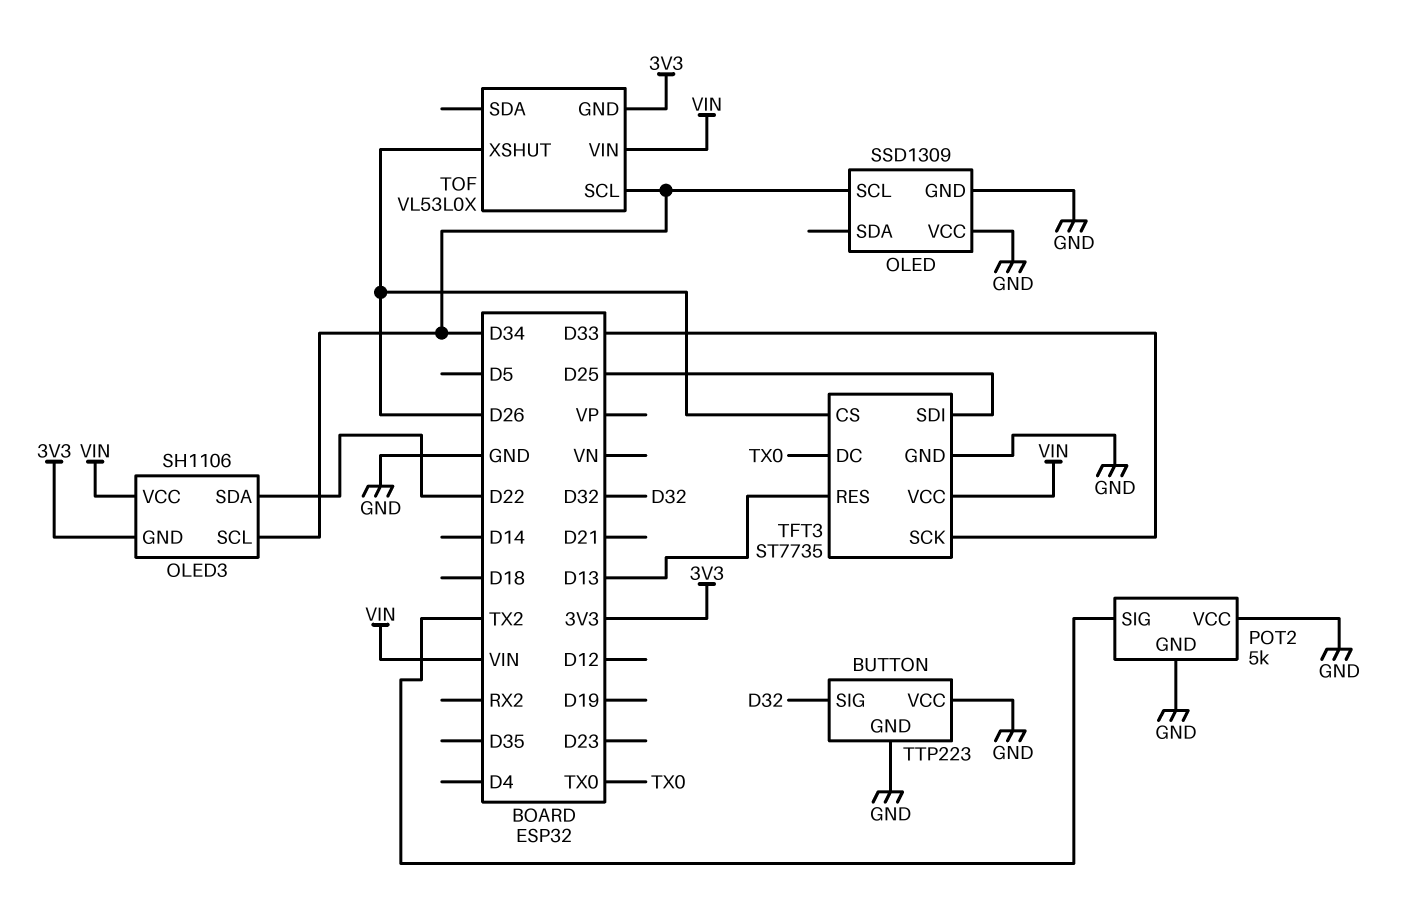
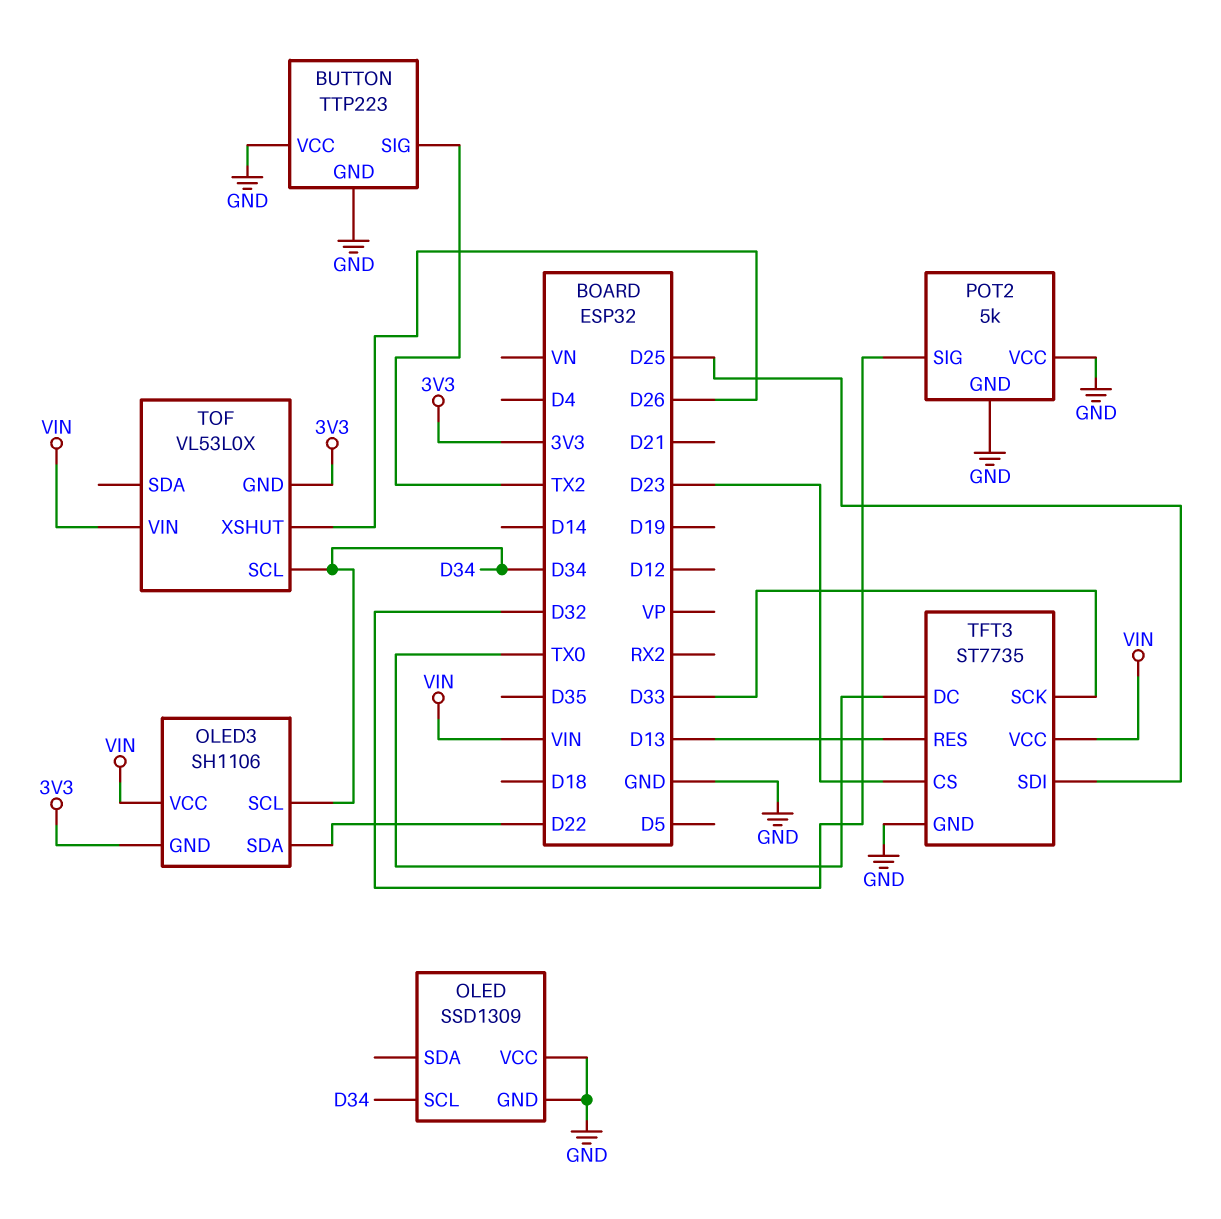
BUTTON pin SIG: D32 -> TX2
POT2 pin SIG: TX2 -> D32
TFT3 pin CS: D26 -> D23

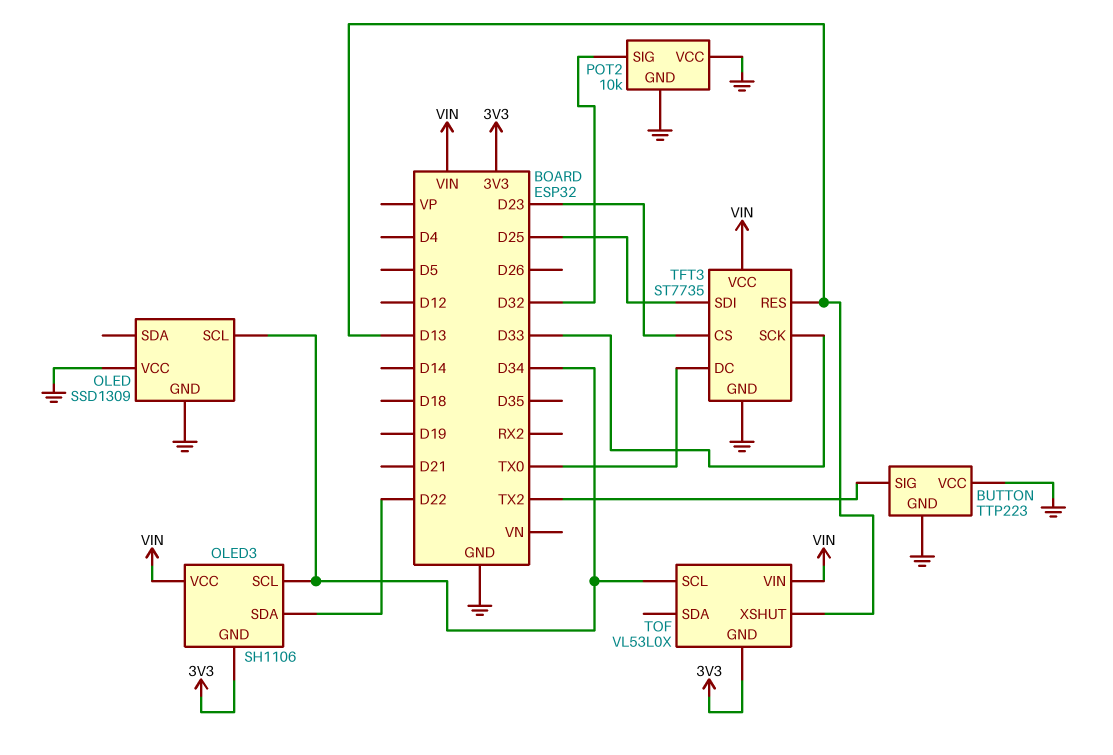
POT2: 5k -> 10k
TOF pin XSHUT: D26 -> D13

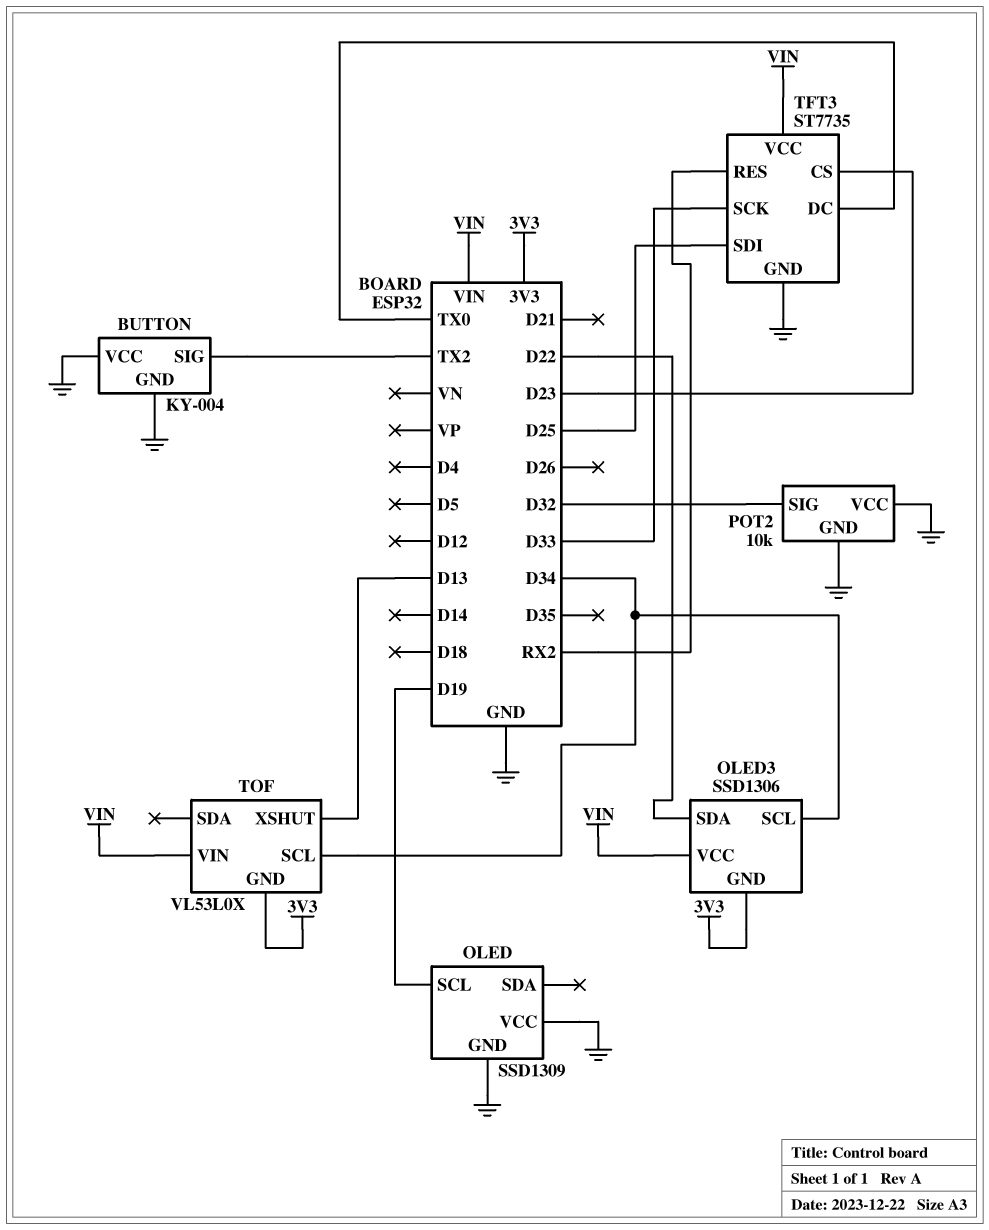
BUTTON: TTP223 -> KY-004
OLED pin SCL: D34 -> D19
OLED3: SH1106 -> SSD1306
TFT3 pin RES: D13 -> RX2

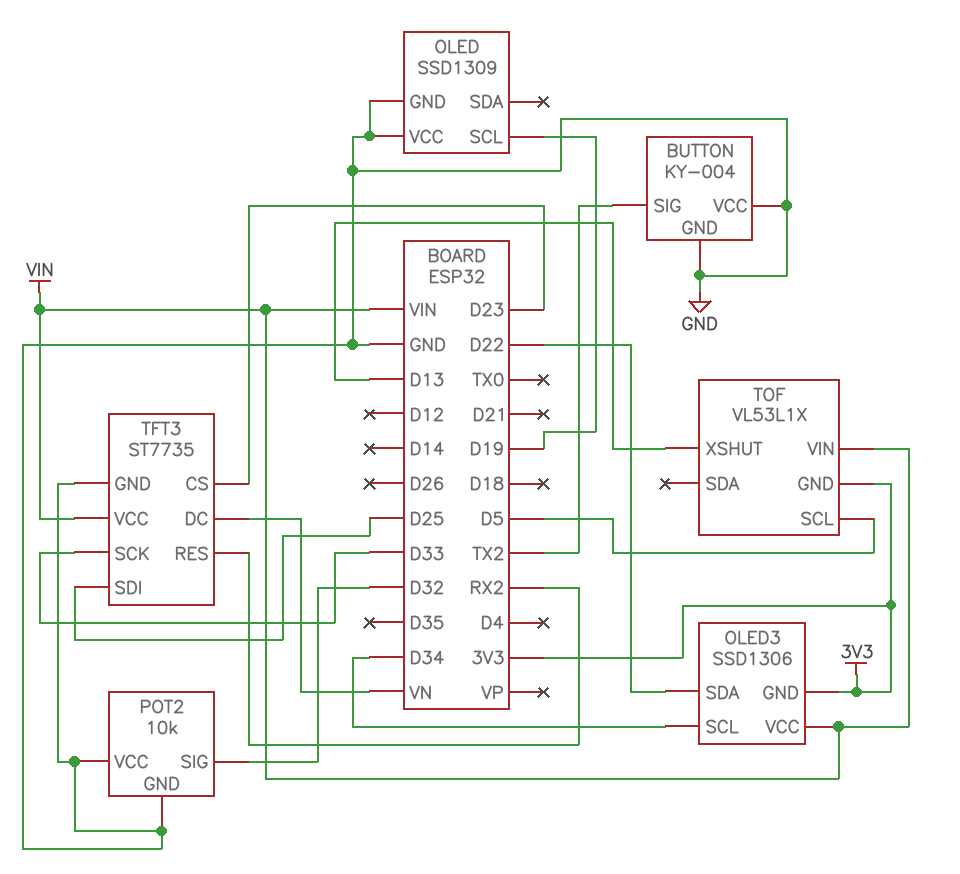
TFT3 pin DC: TX0 -> VN
TOF: VL53L0X -> VL53L1X
TOF pin SCL: D34 -> D5

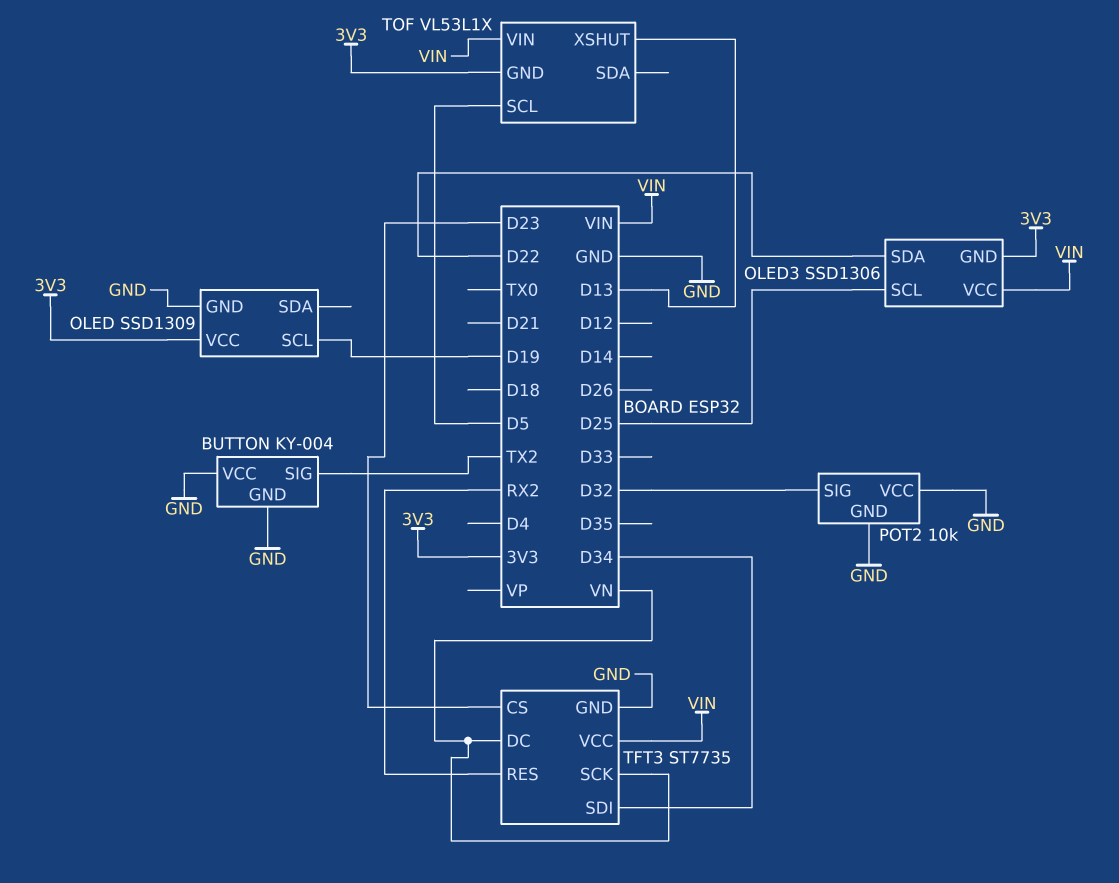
OLED pin VCC: GND -> 3V3
OLED3 pin SCL: D34 -> D25
TFT3 pin SCK: D33 -> VN
TFT3 pin SDI: D25 -> D34

